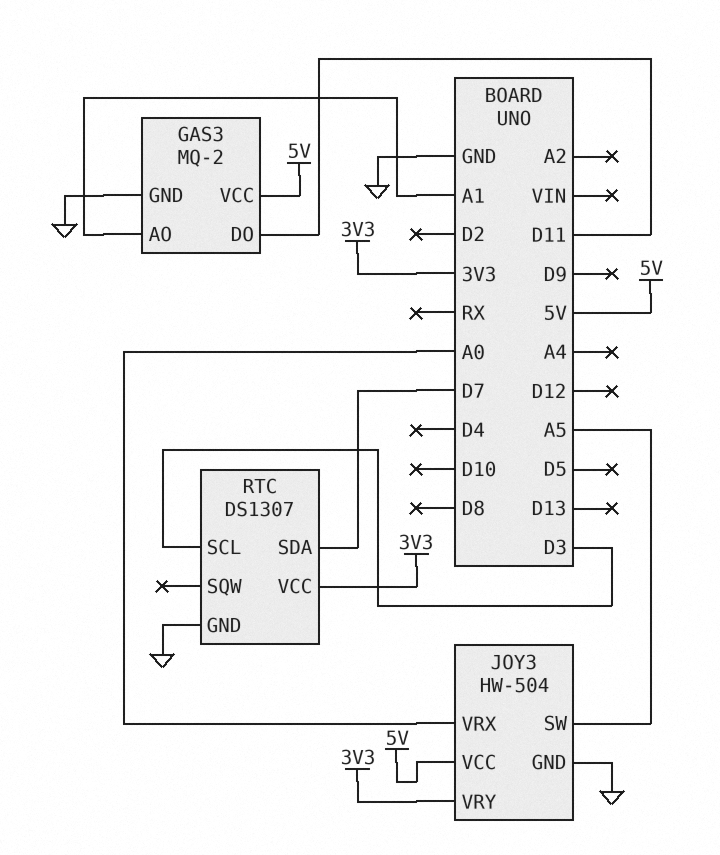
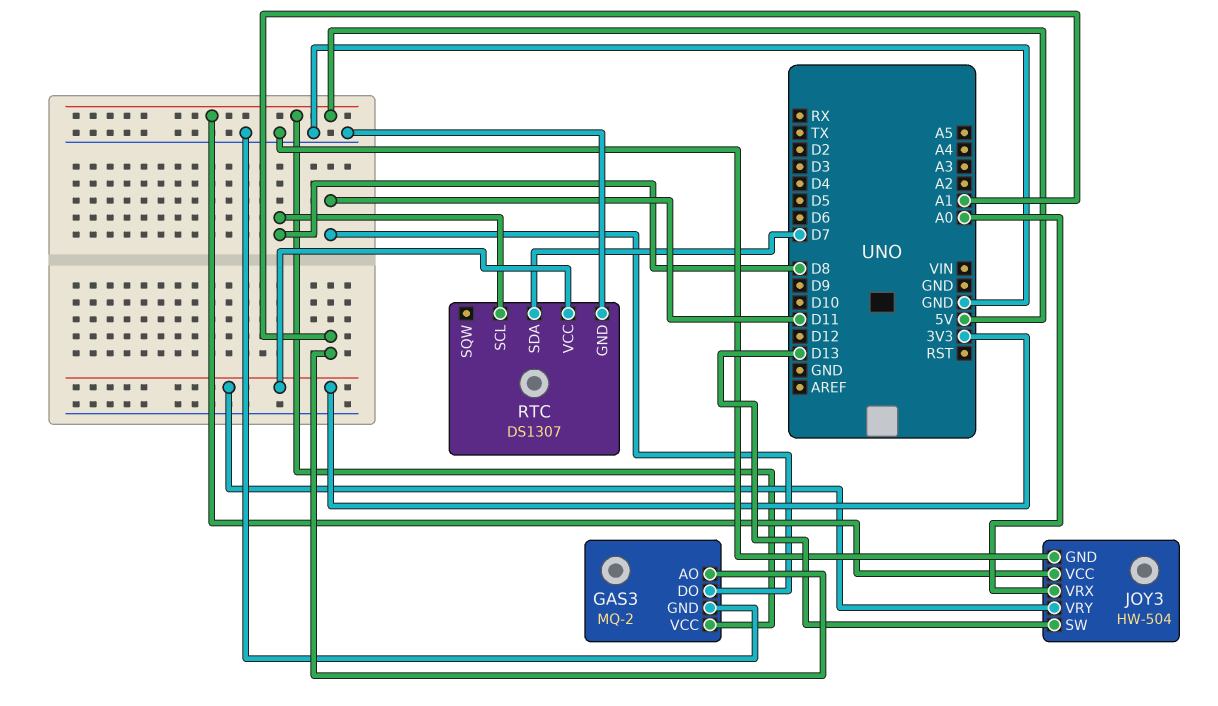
JOY3 pin SW: A5 -> D13
RTC pin SCL: D3 -> D8

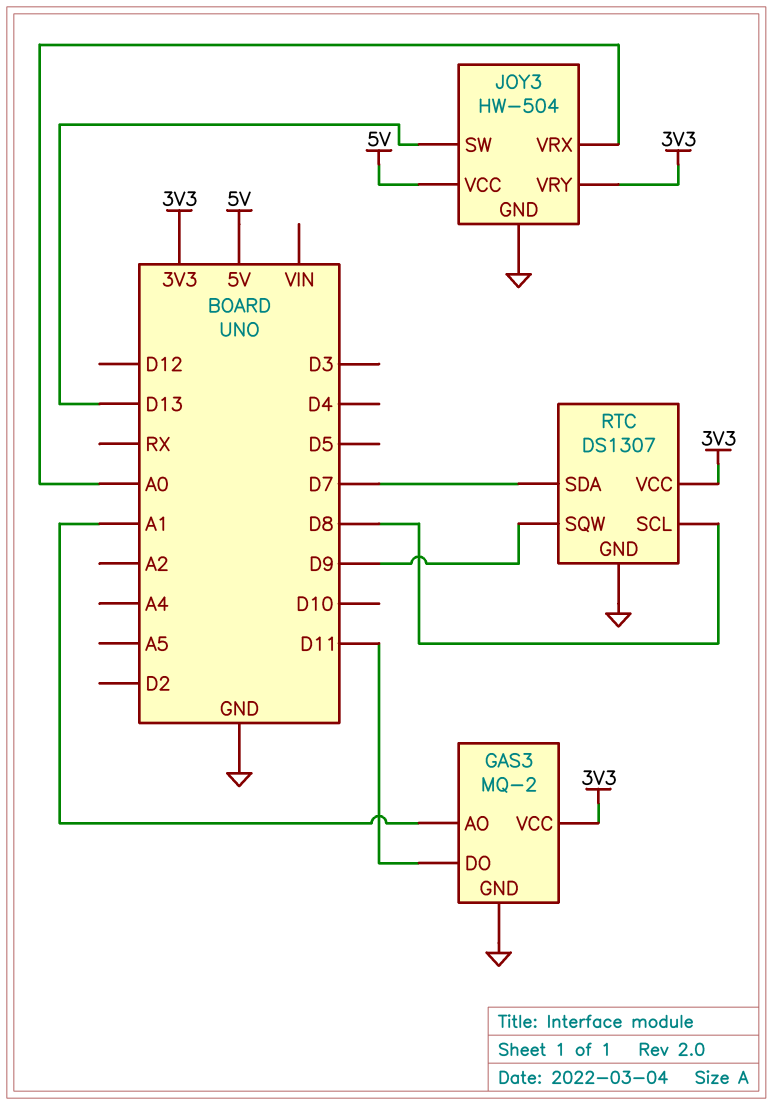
GAS3 pin VCC: 5V -> 3V3
RTC pin SQW: none -> D9

